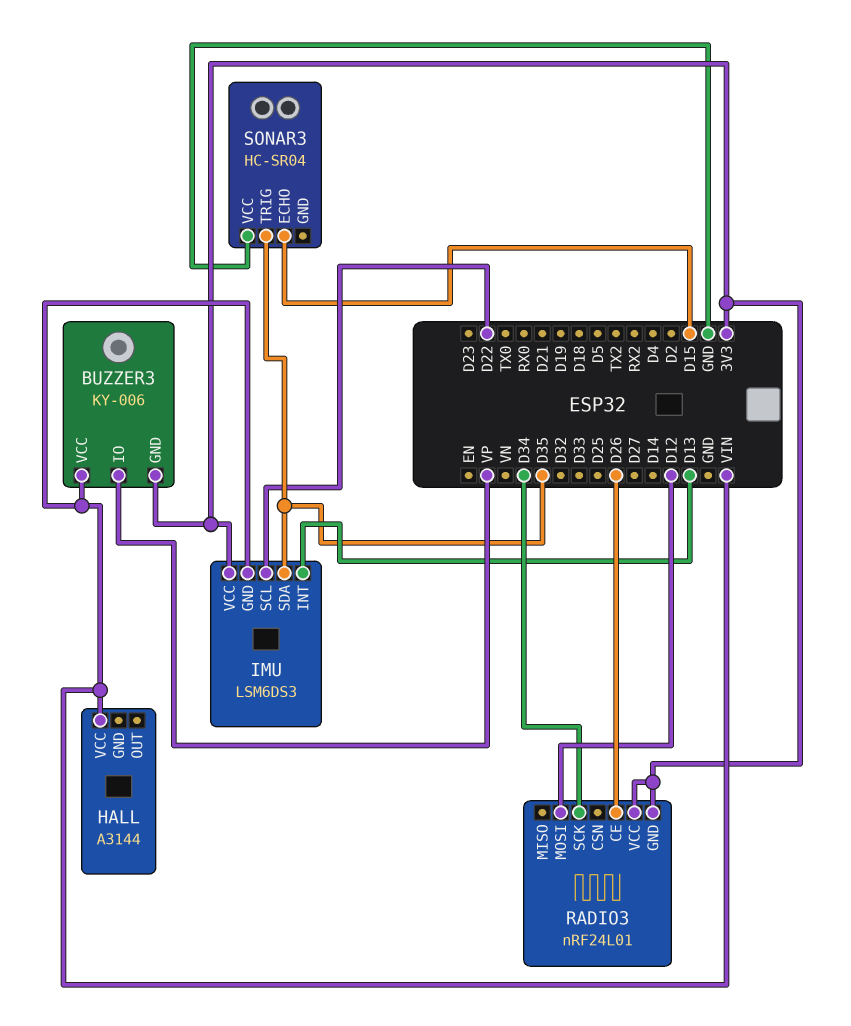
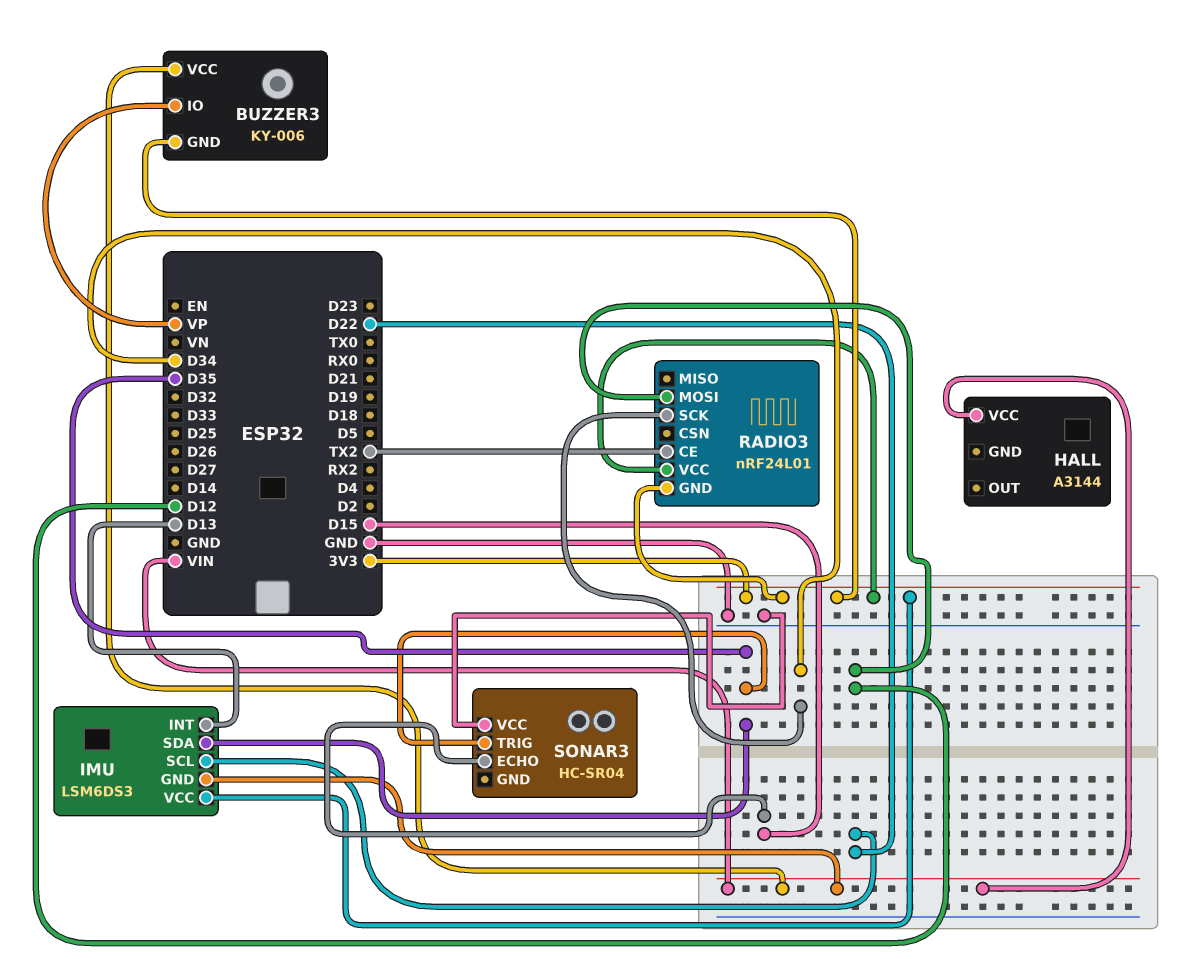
RADIO3 pin CE: D26 -> TX2

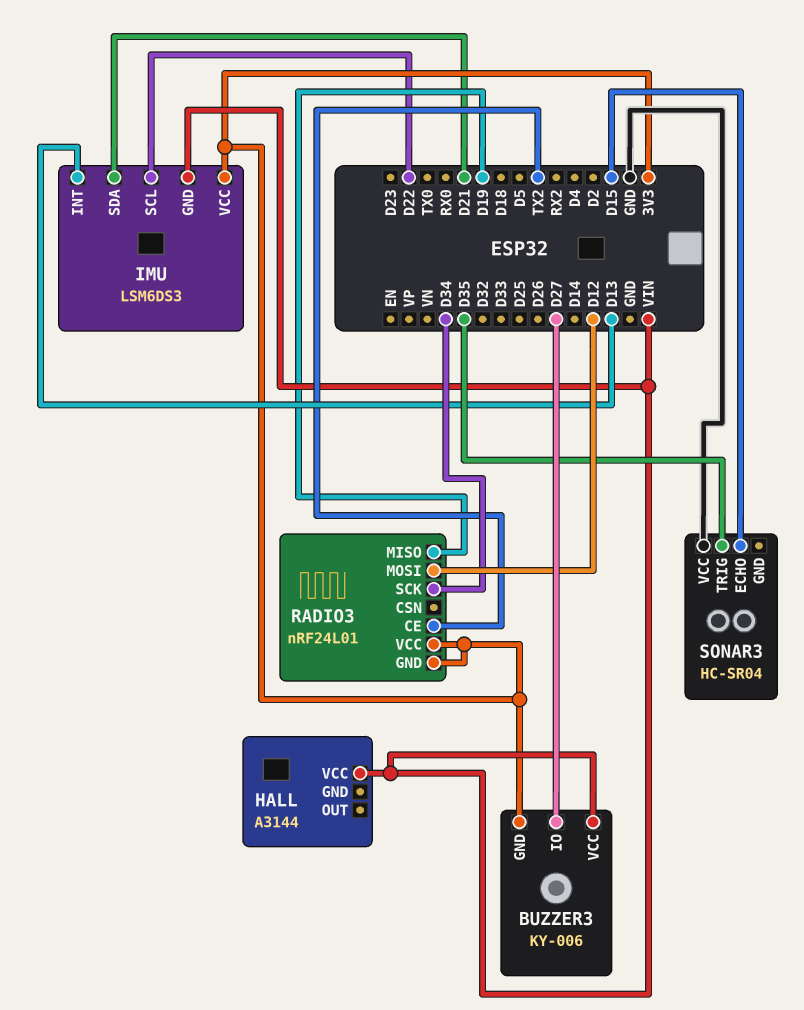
BUZZER3 pin IO: VP -> D27
IMU pin SDA: D35 -> D21
RADIO3 pin MISO: none -> D19

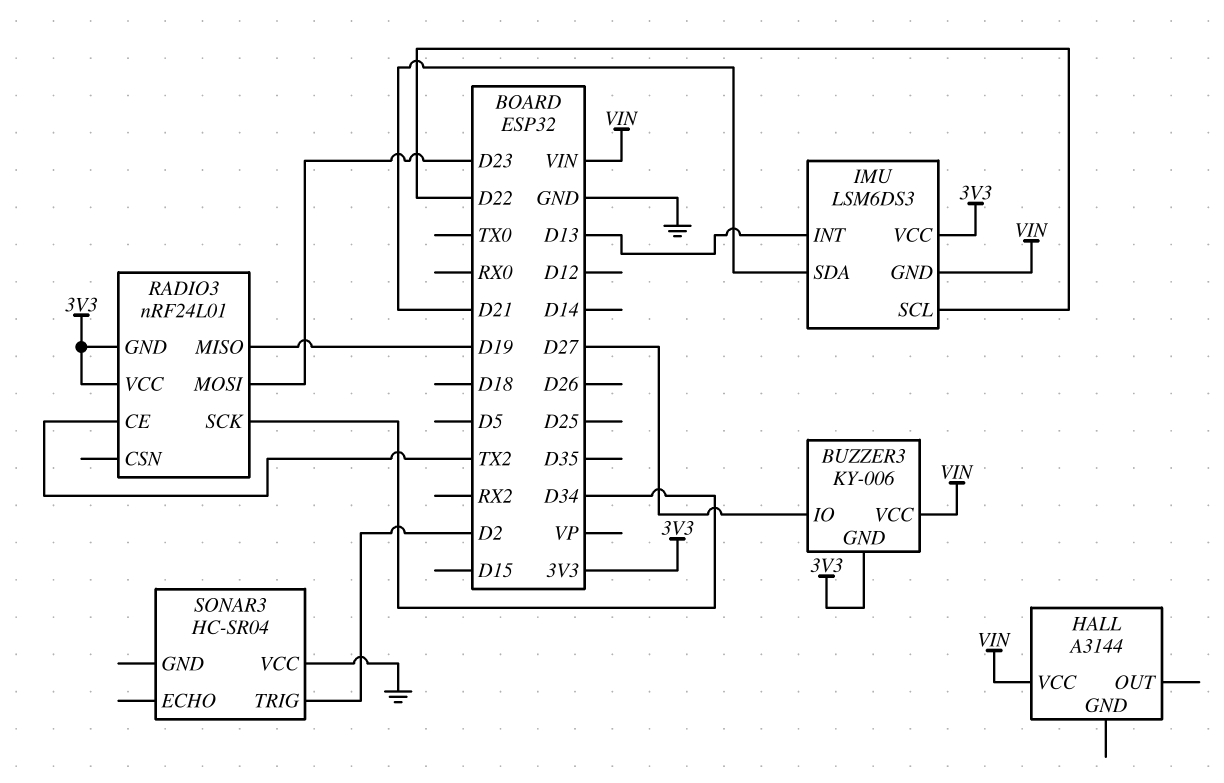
RADIO3 pin MOSI: D12 -> D23
SONAR3 pin ECHO: D15 -> none
SONAR3 pin TRIG: D35 -> D2

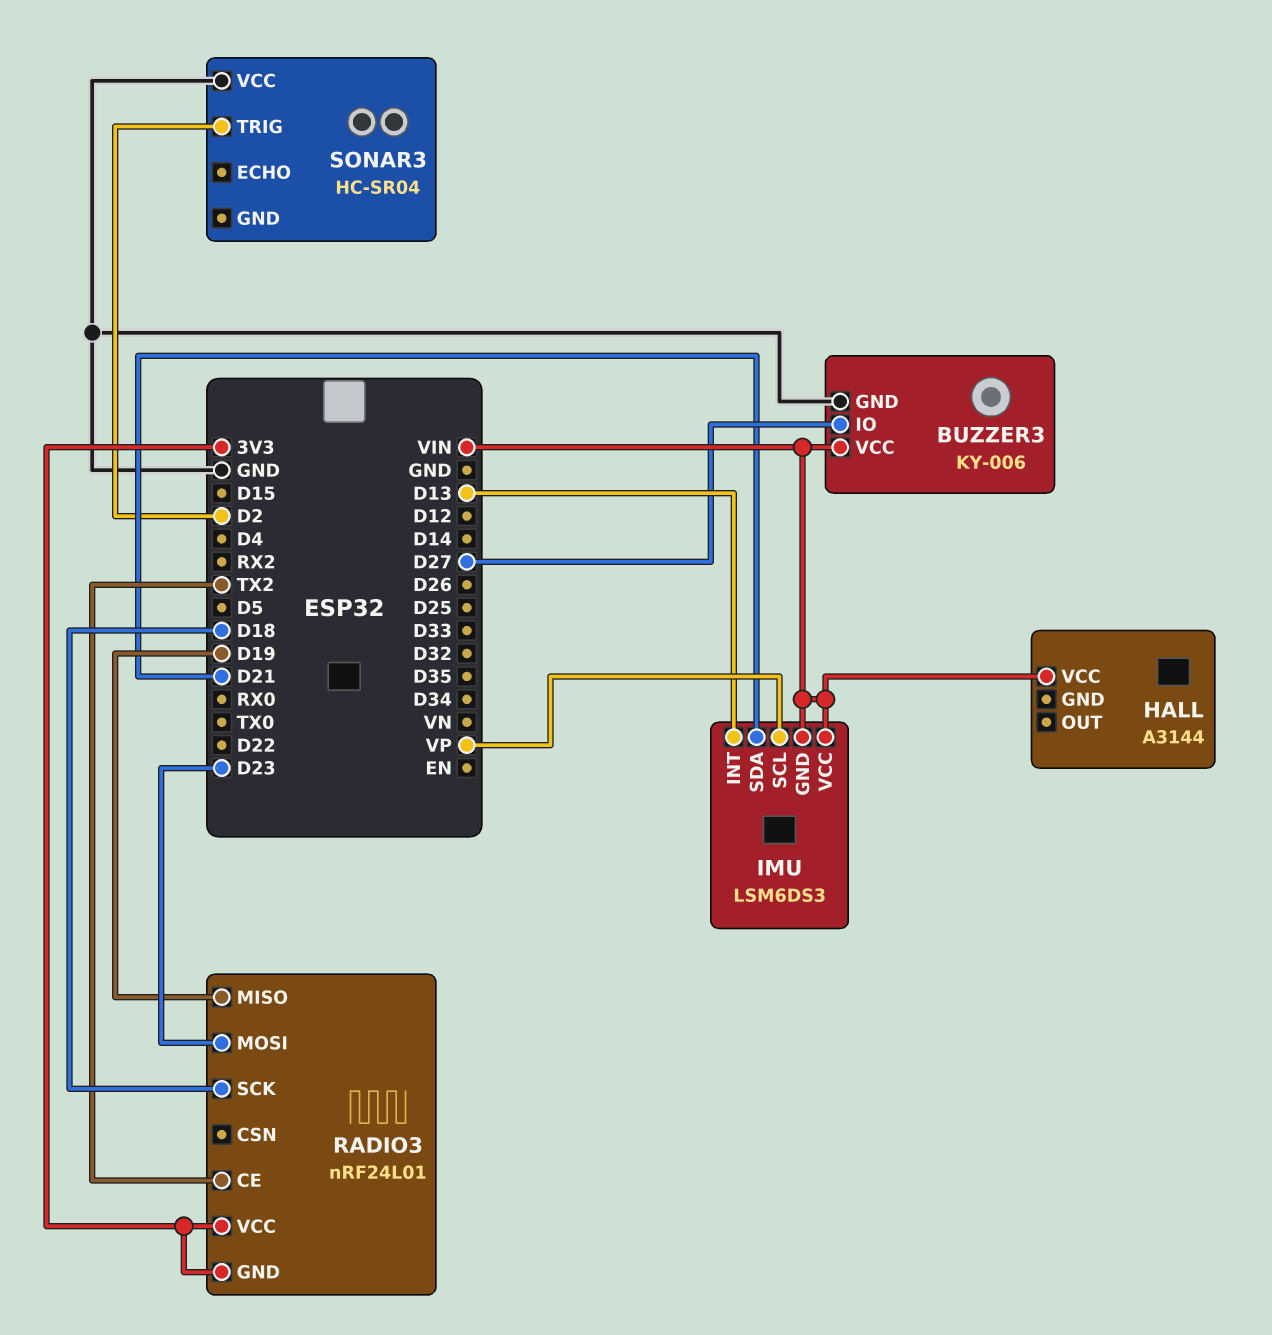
BUZZER3 pin GND: 3V3 -> GND
IMU pin SCL: D22 -> VP
IMU pin VCC: 3V3 -> VIN
RADIO3 pin SCK: D34 -> D18

